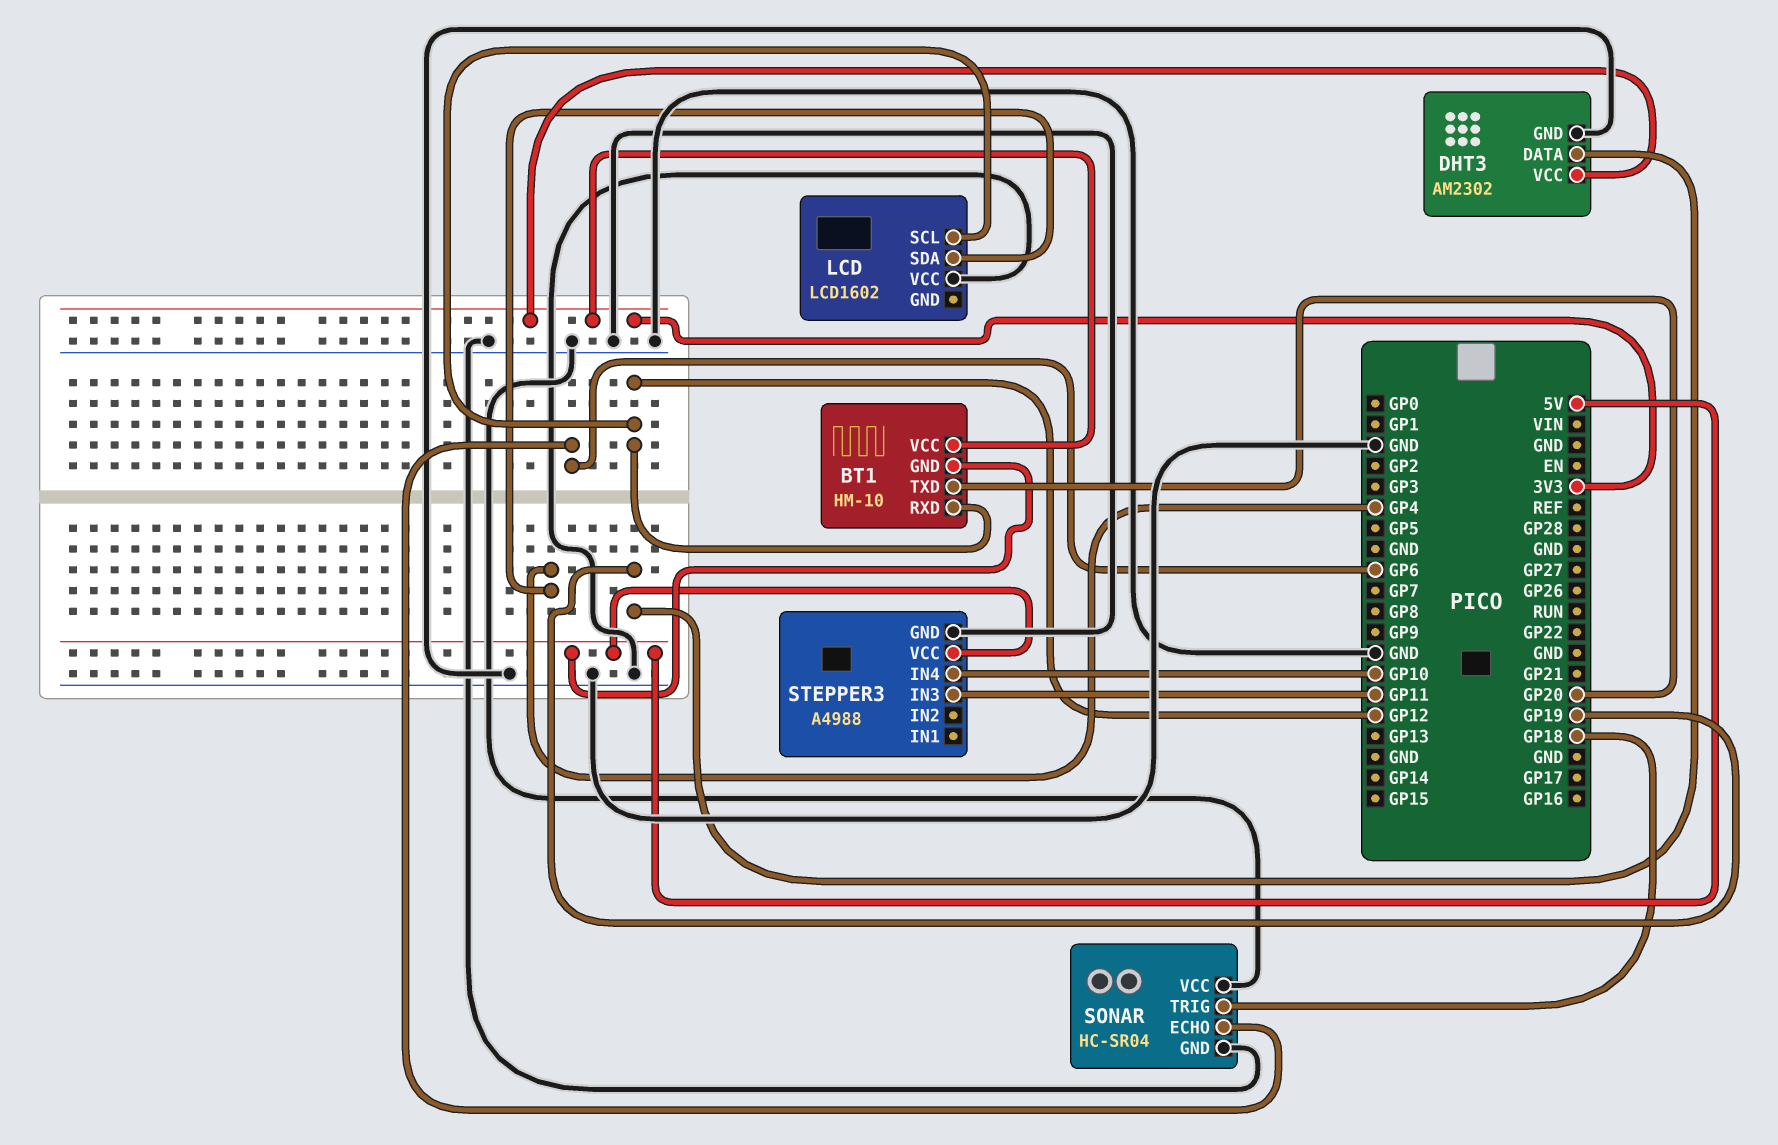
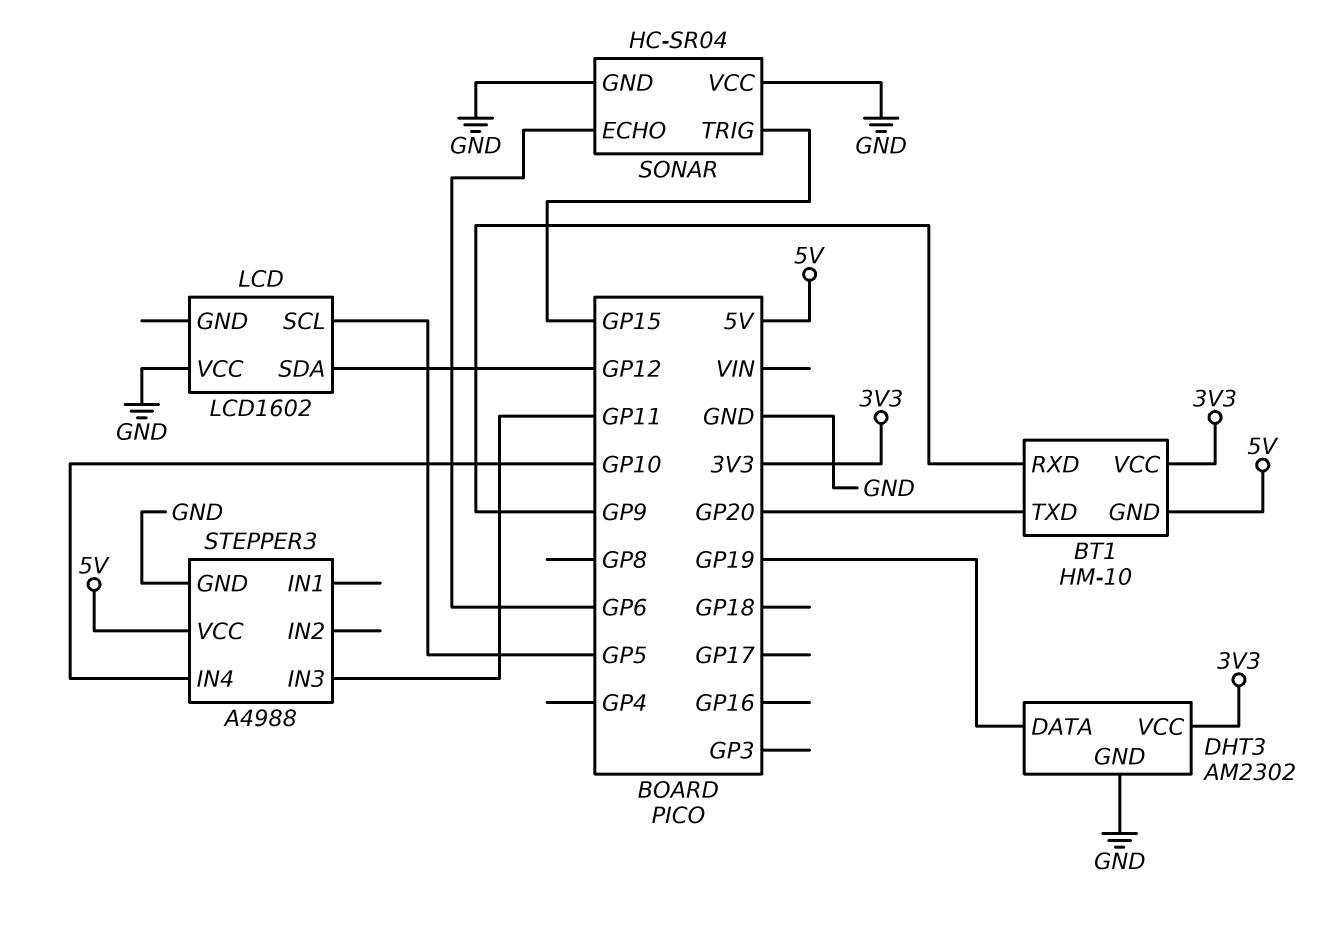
BT1 pin RXD: GP12 -> GP9
LCD pin SCL: GP12 -> GP5
LCD pin SDA: GP4 -> GP12
SONAR pin TRIG: GP18 -> GP15

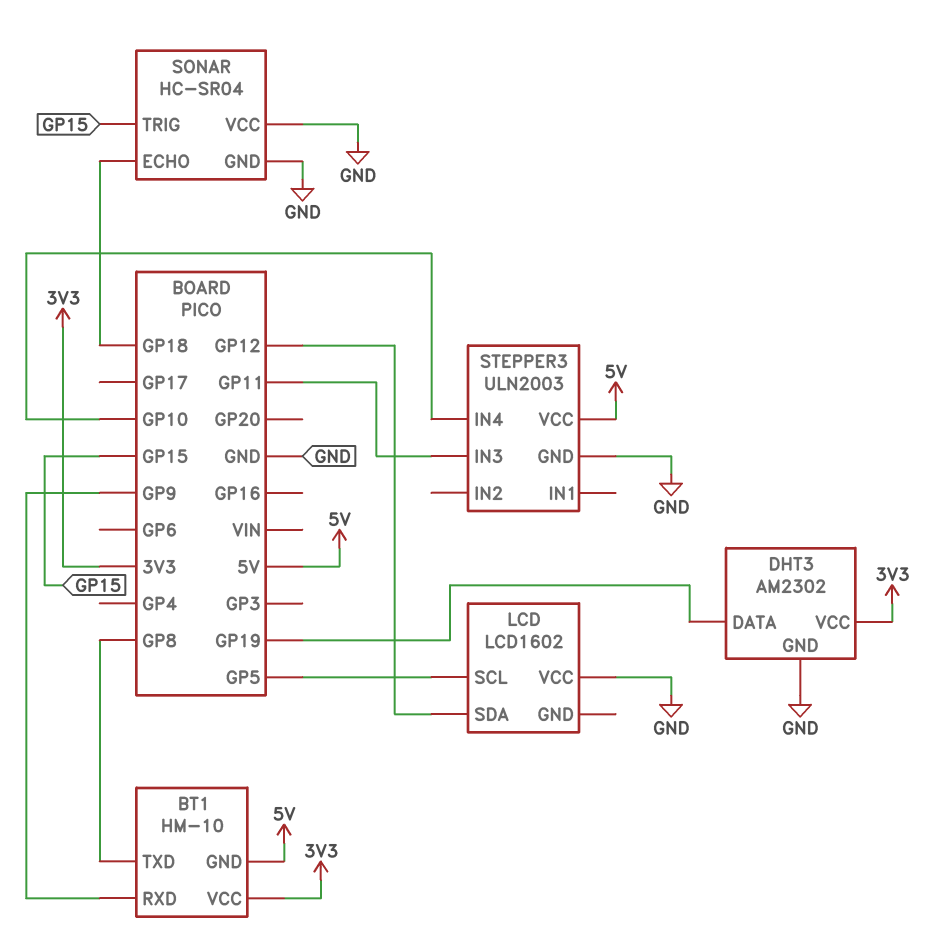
BT1 pin TXD: GP20 -> GP8
SONAR pin ECHO: GP6 -> GP18
STEPPER3: A4988 -> ULN2003

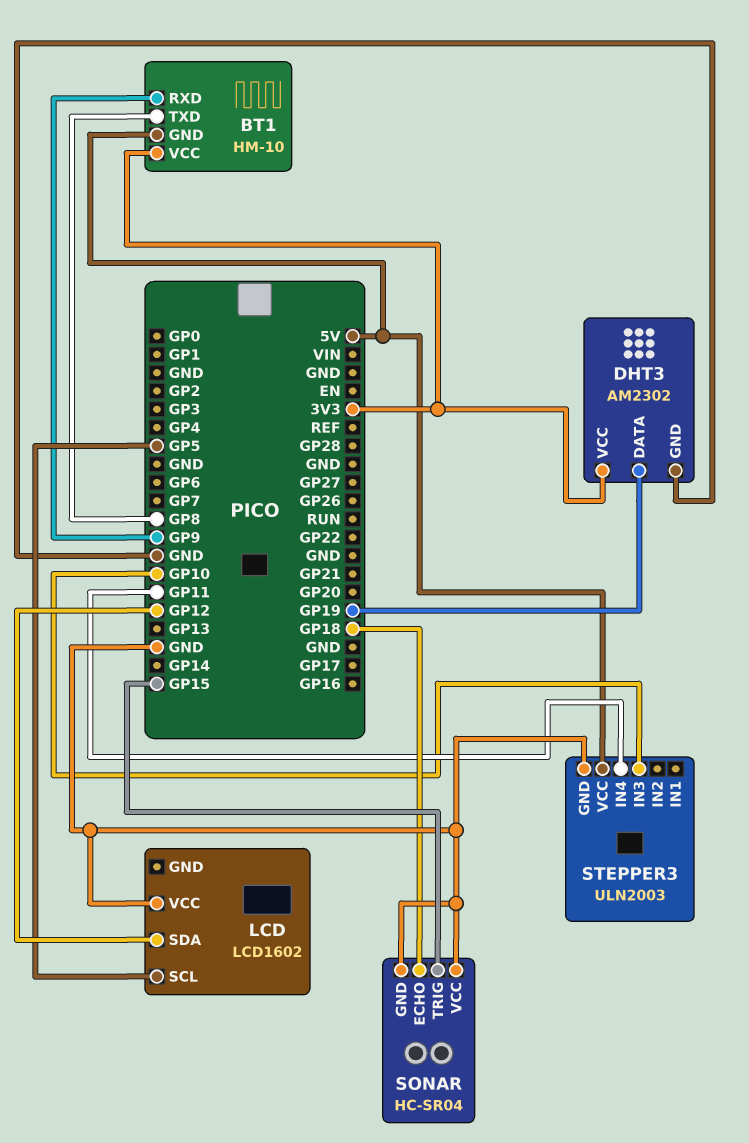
STEPPER3 pin IN3: GP11 -> GP10
STEPPER3 pin IN4: GP10 -> GP11

